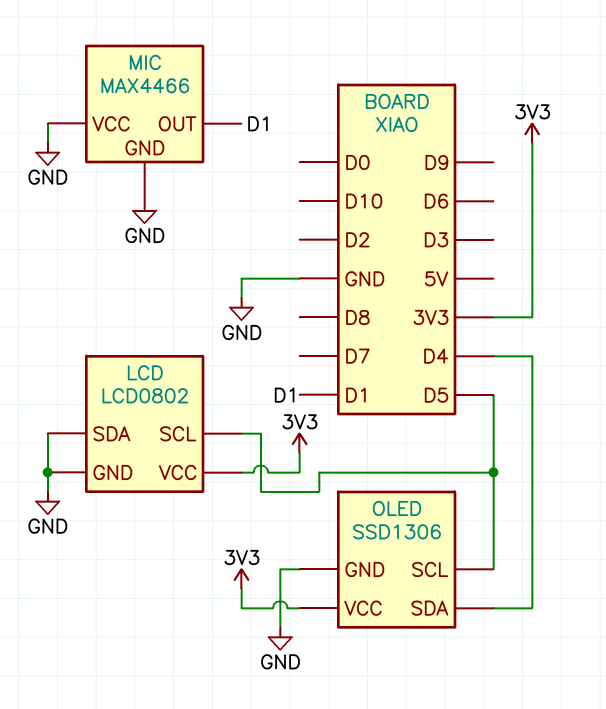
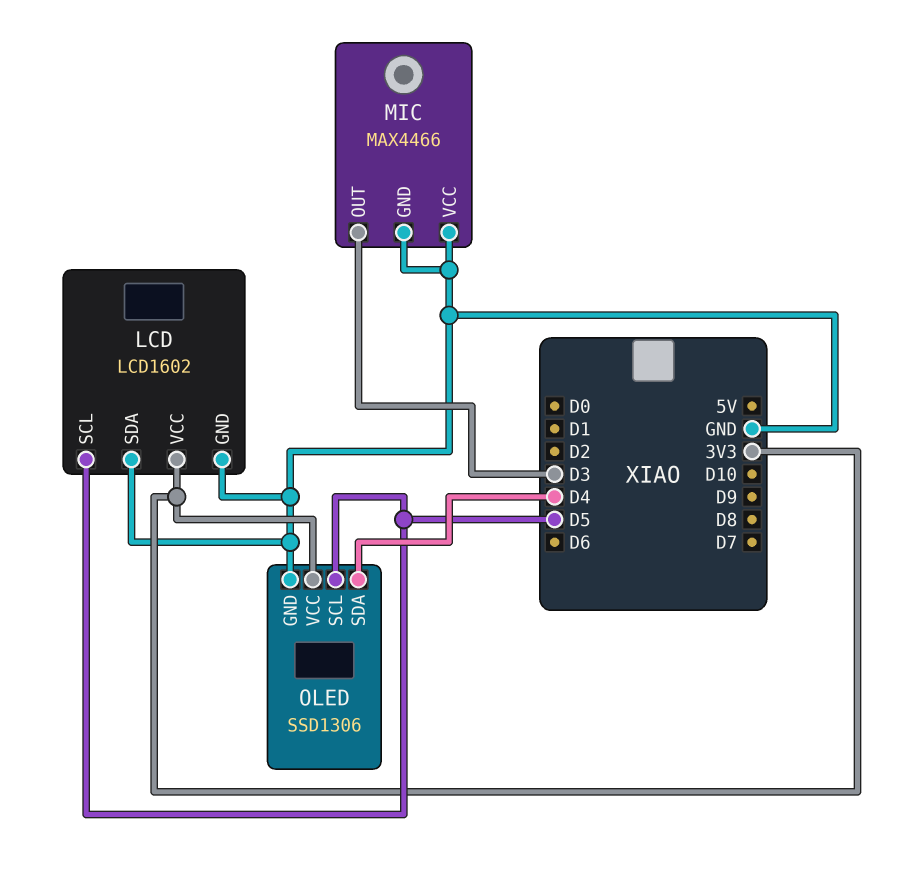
LCD: LCD0802 -> LCD1602
MIC pin OUT: D1 -> D3

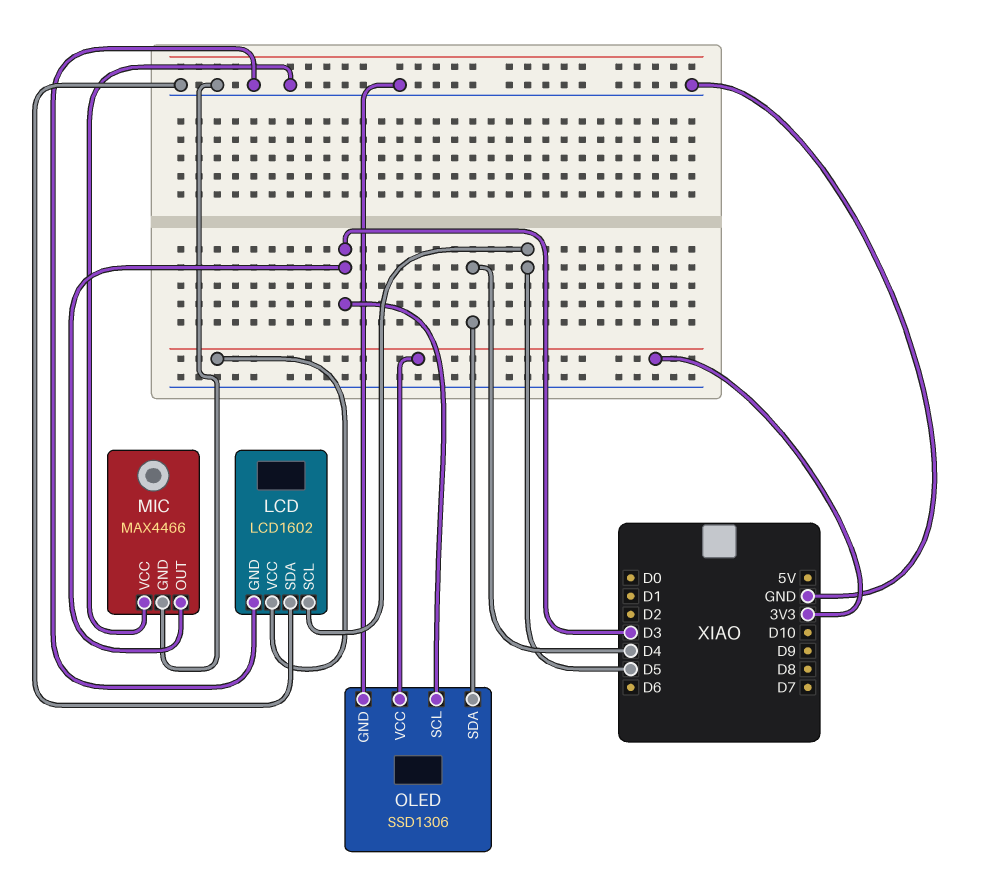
OLED pin SCL: D5 -> D3

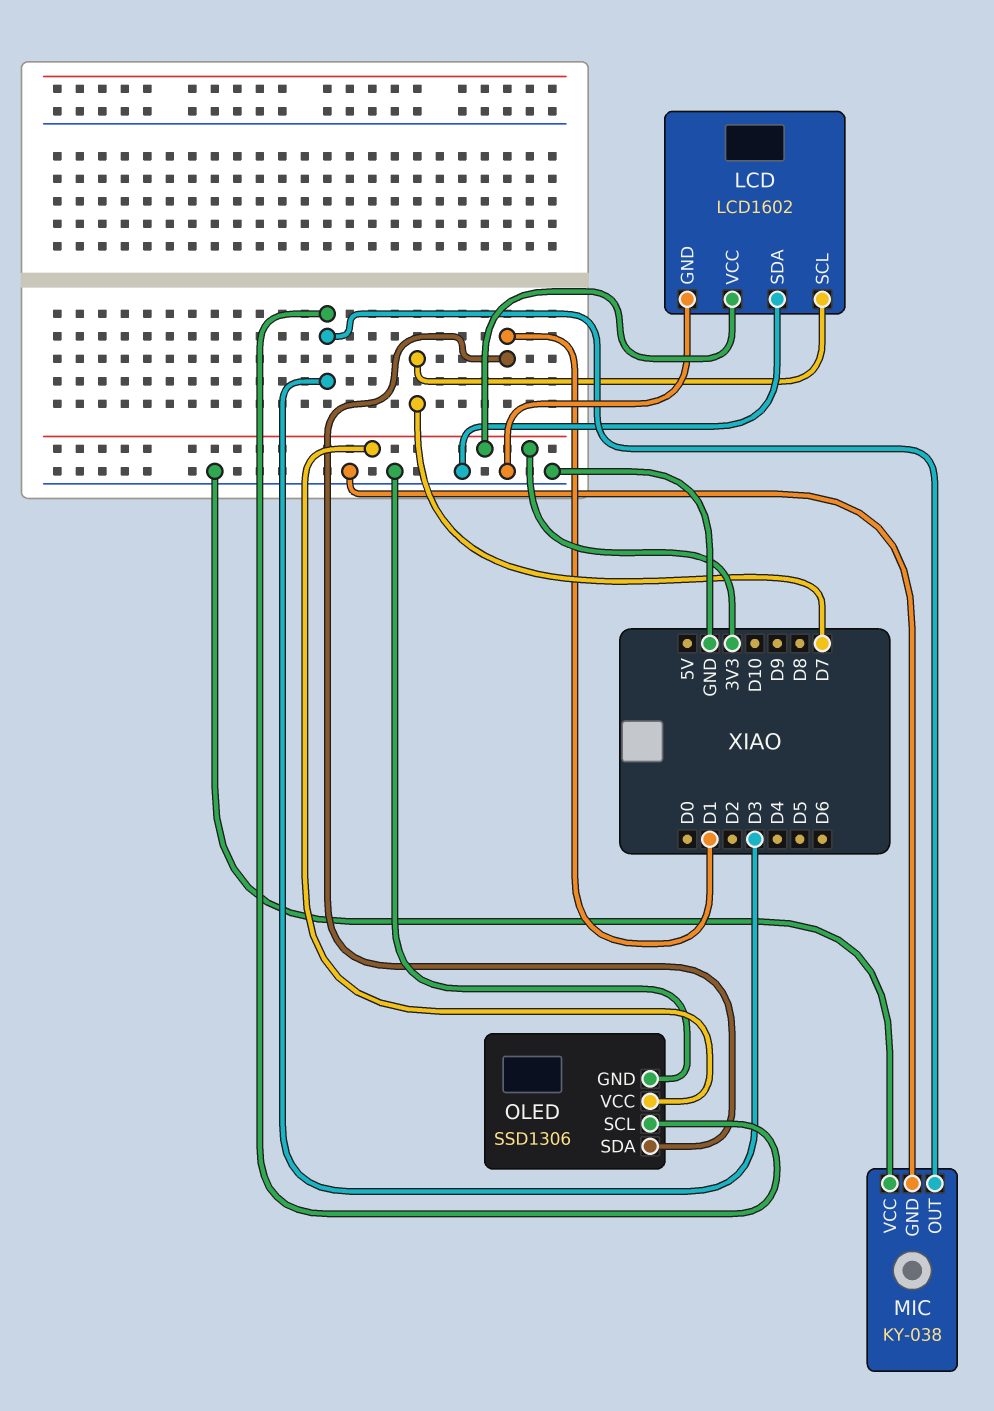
LCD pin SCL: D5 -> D7
MIC: MAX4466 -> KY-038
OLED pin SDA: D4 -> D1

